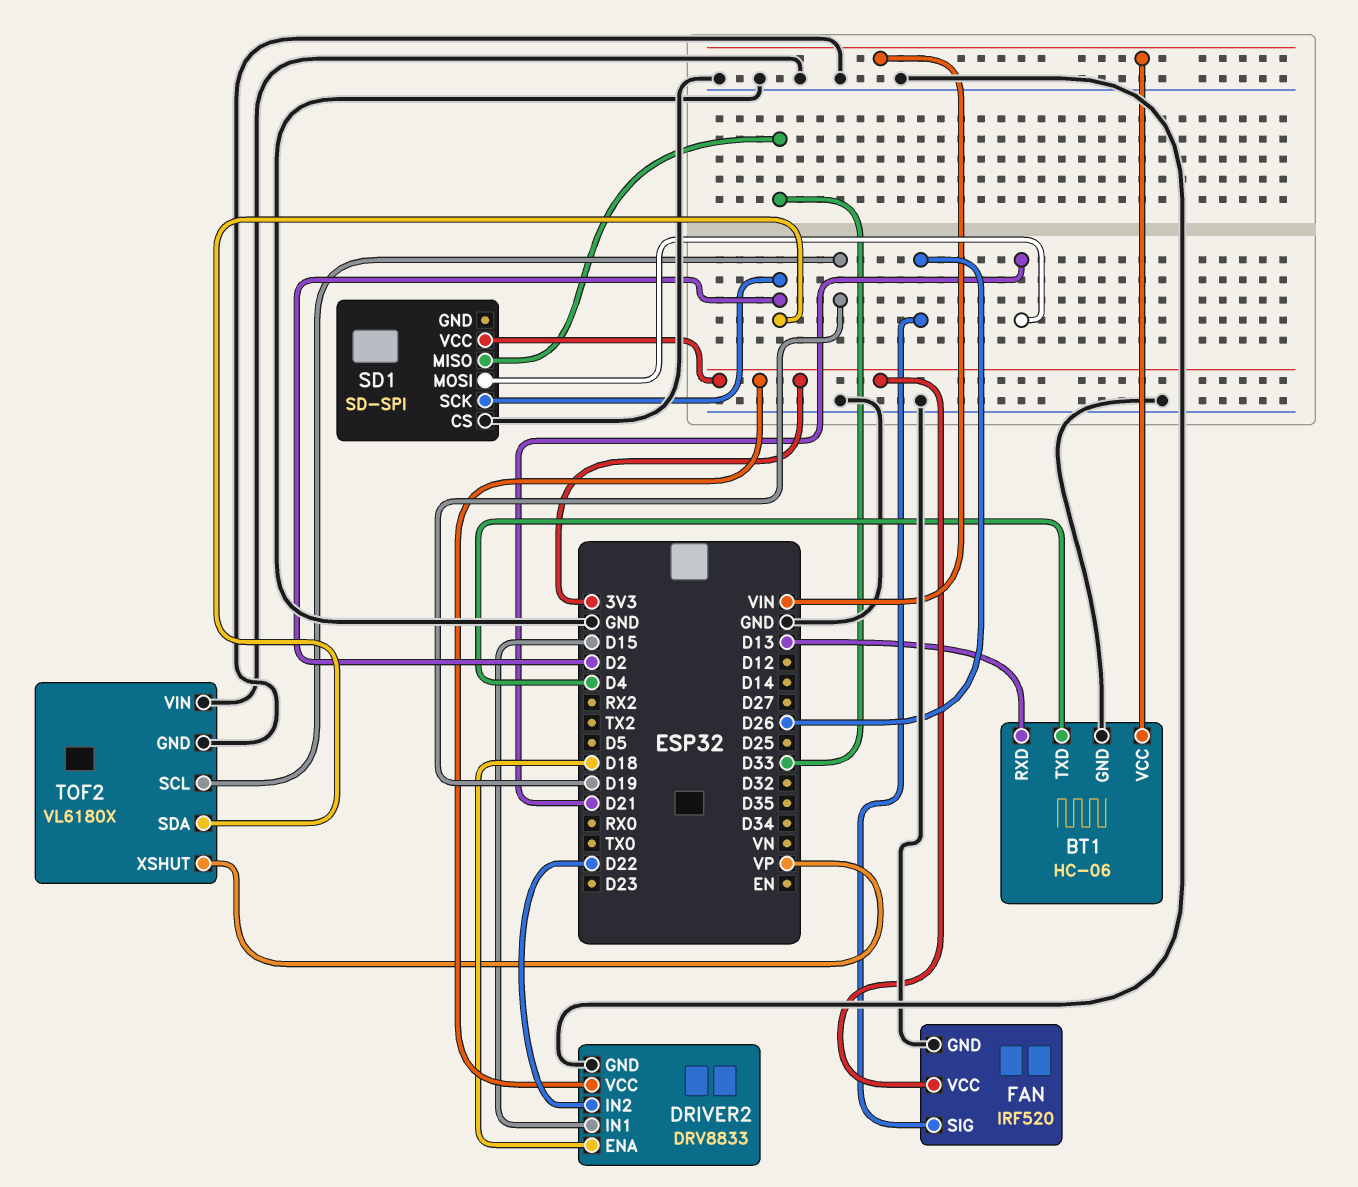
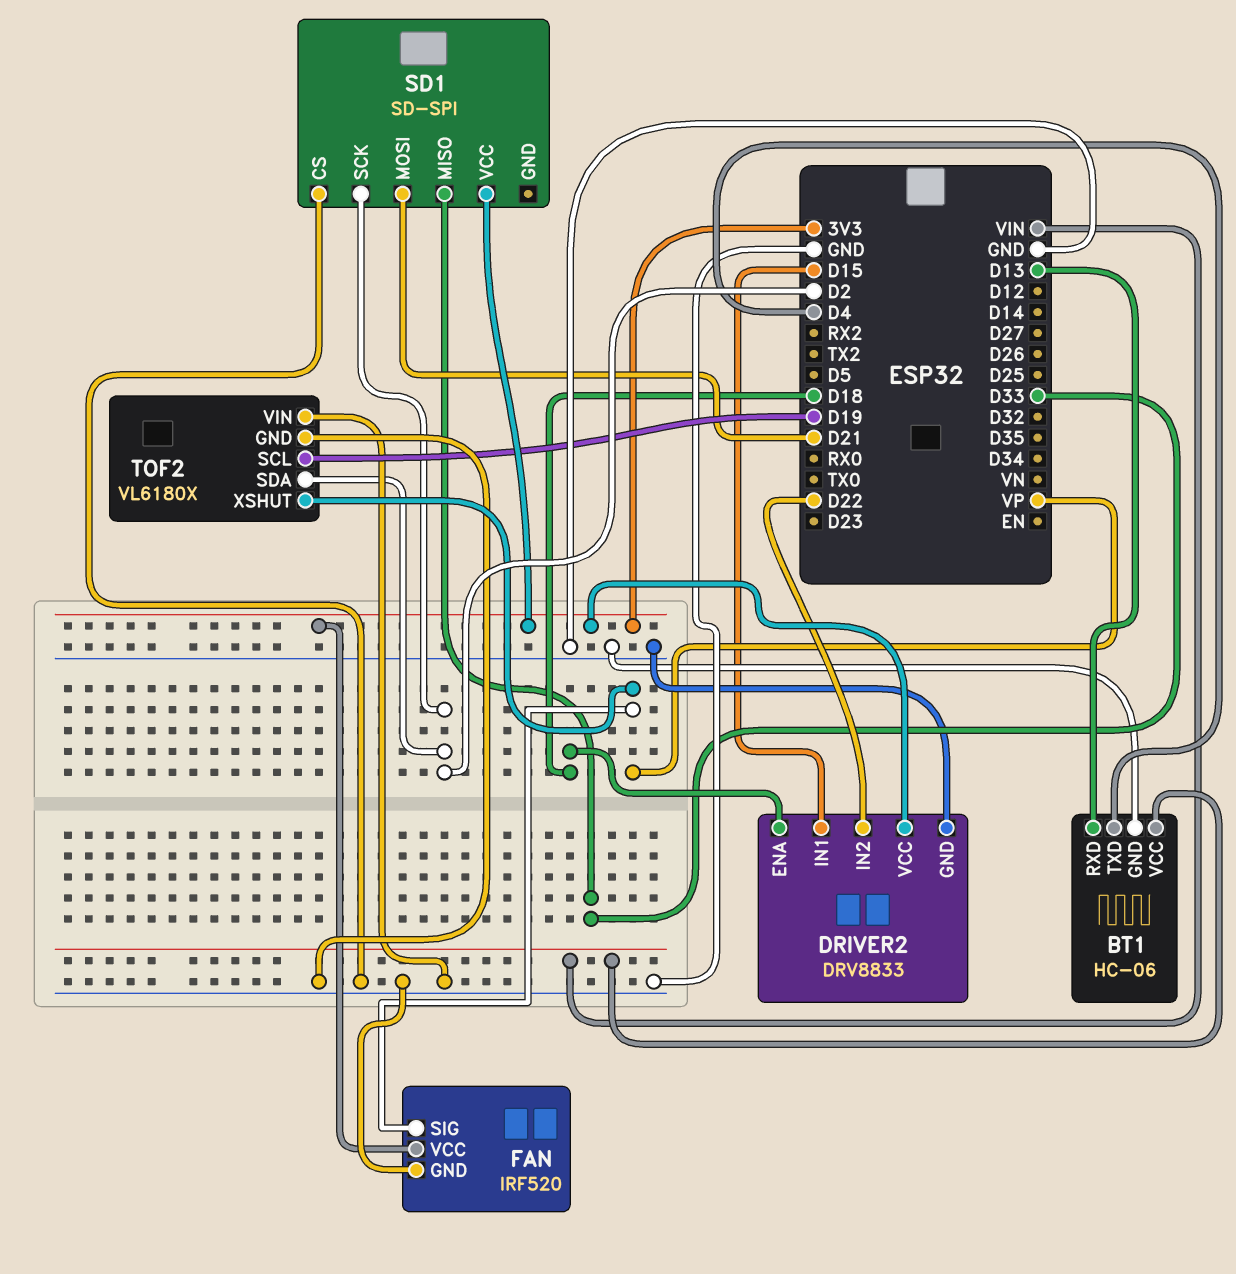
FAN pin SIG: D26 -> VP

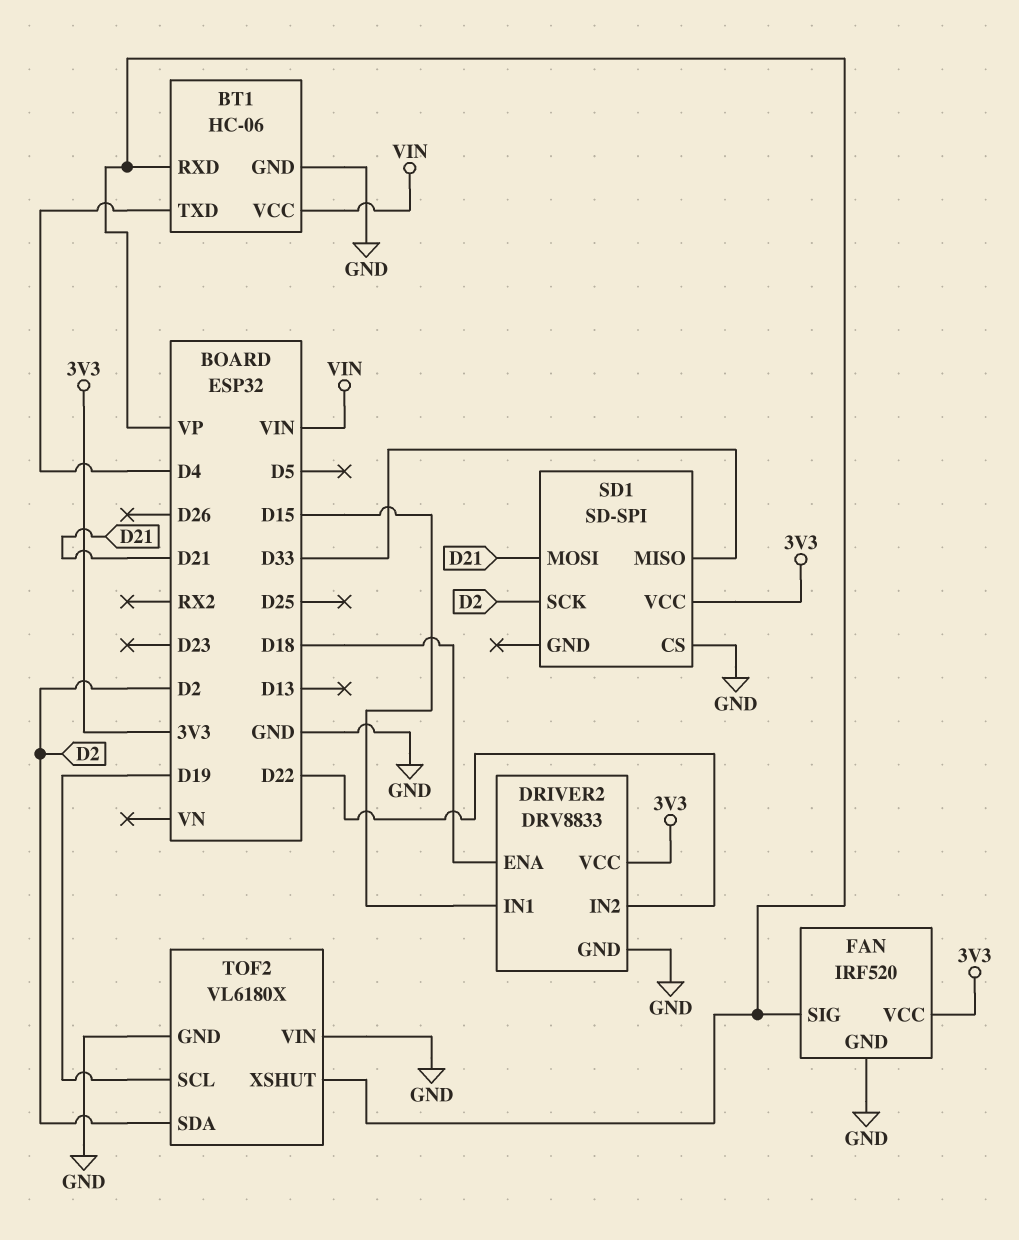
BT1 pin RXD: D13 -> VP

